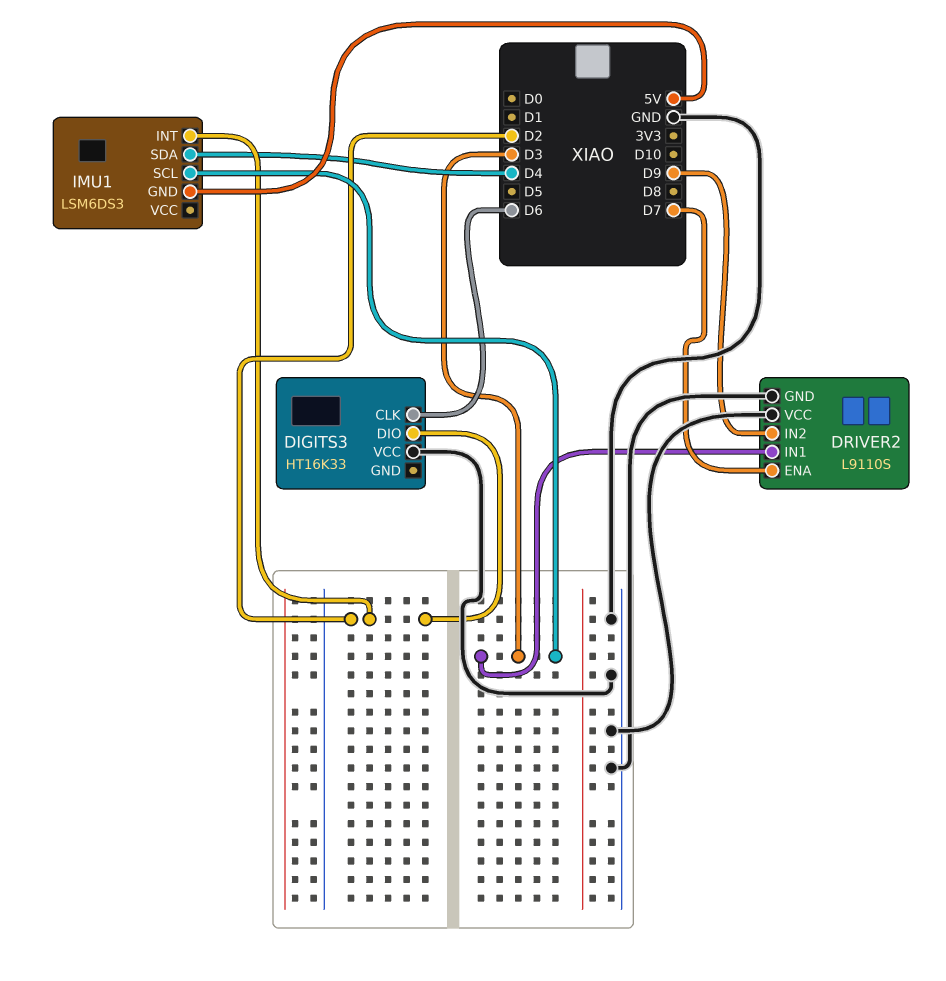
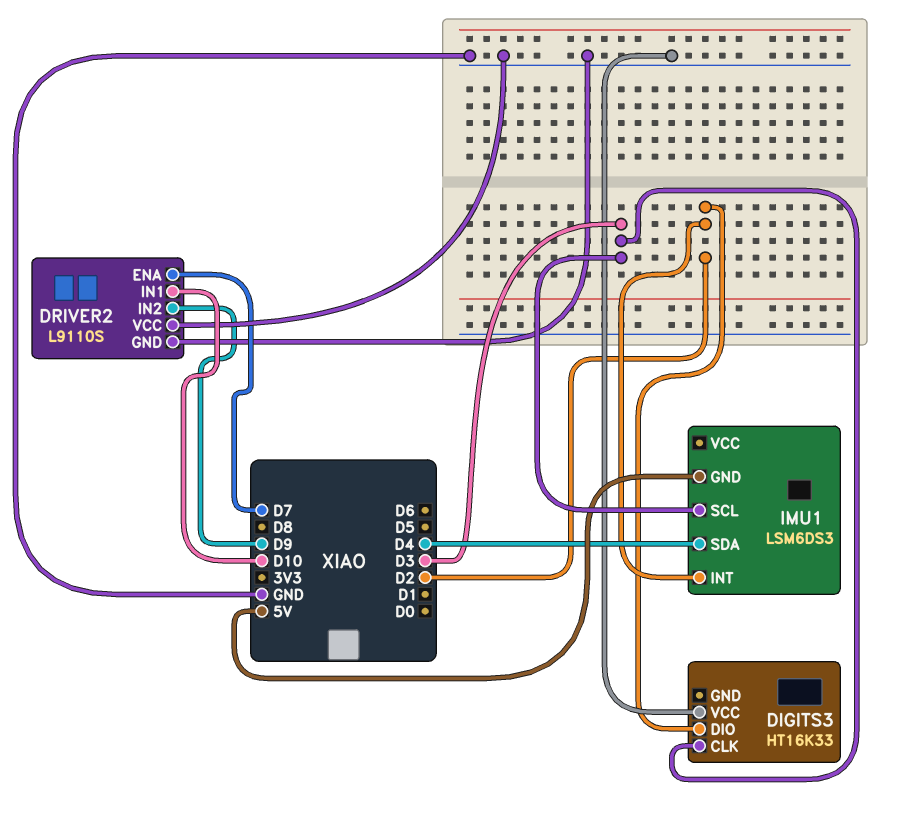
DIGITS3 pin CLK: D6 -> D3
DRIVER2 pin IN1: D3 -> D10

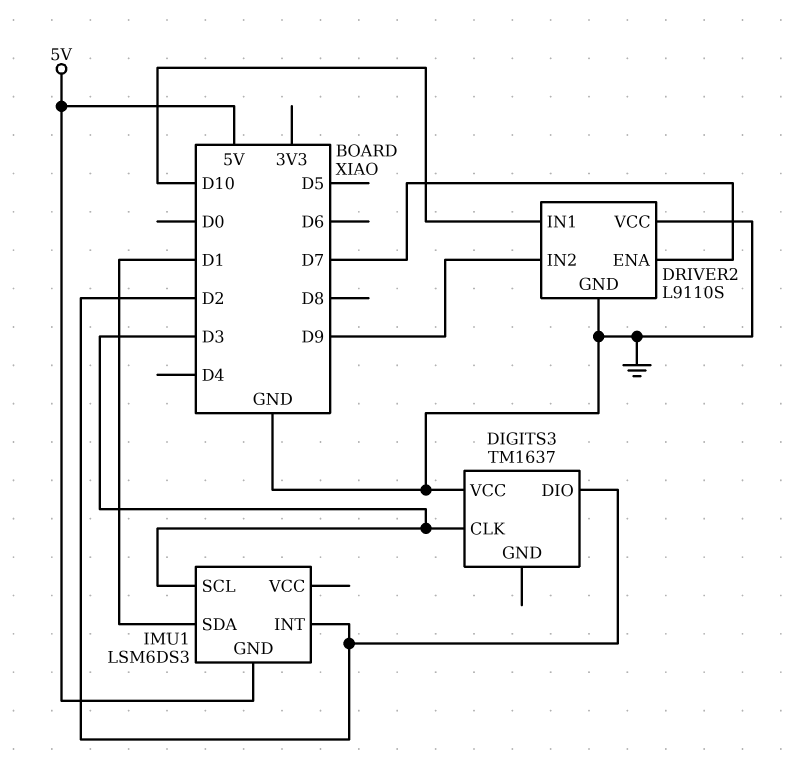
DIGITS3: HT16K33 -> TM1637
IMU1 pin SDA: D4 -> D1

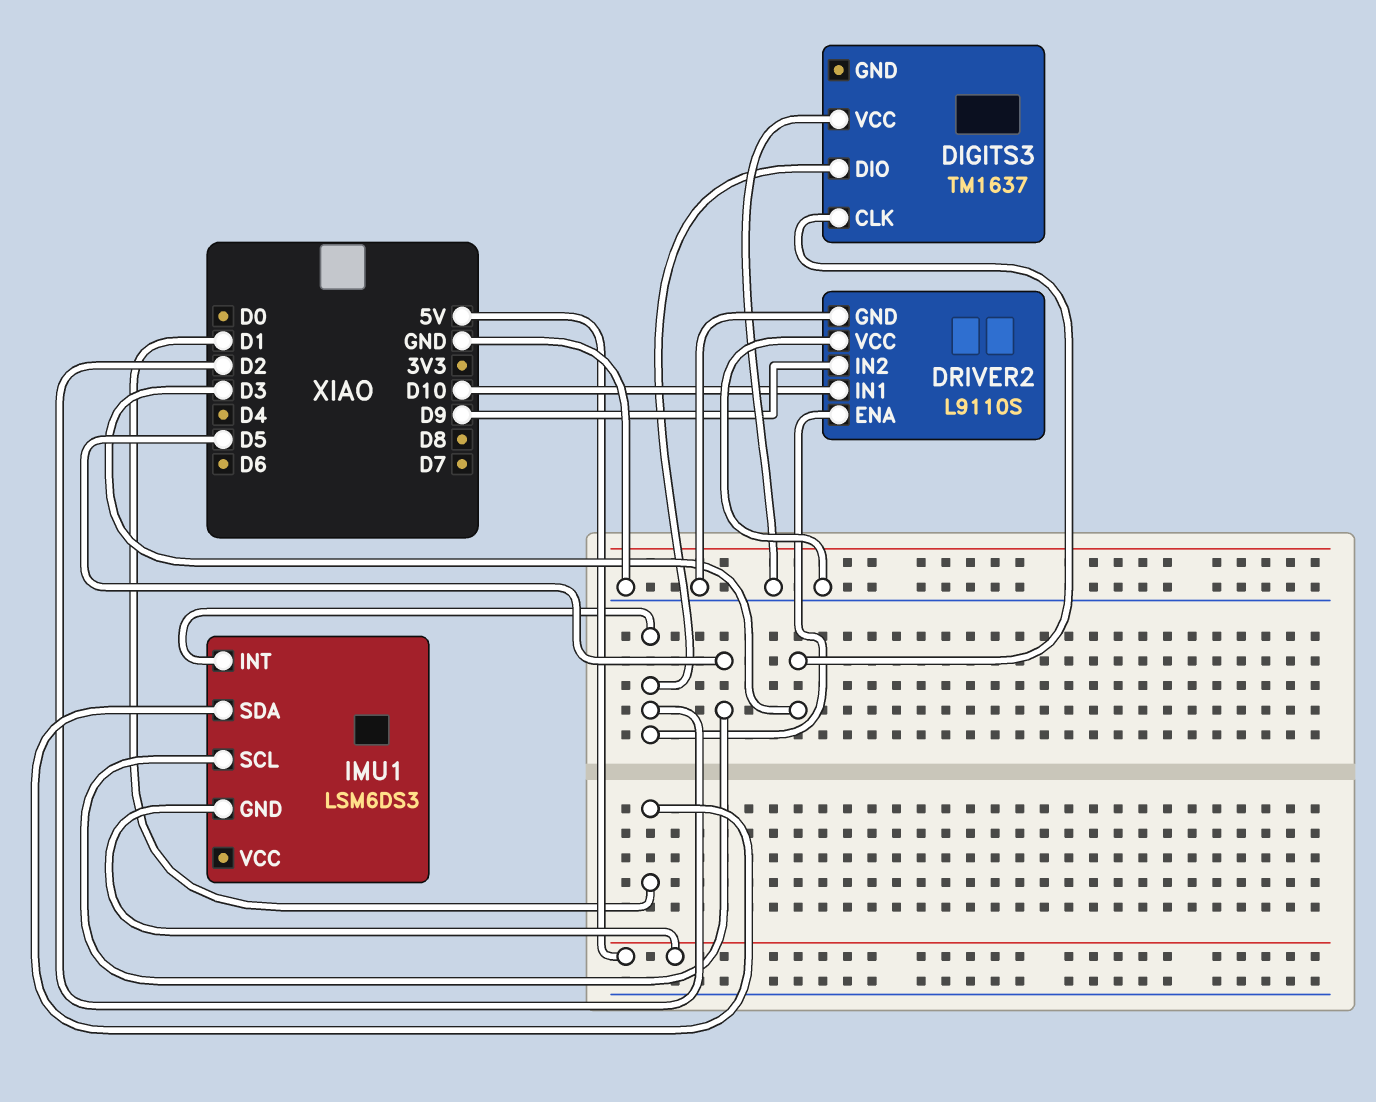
DRIVER2 pin ENA: D7 -> D2
IMU1 pin SCL: D3 -> D5

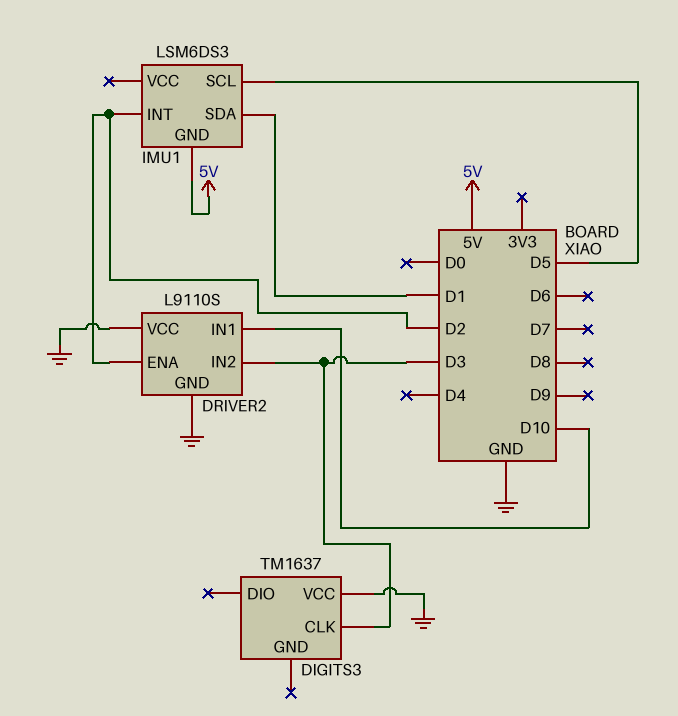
DIGITS3 pin DIO: D2 -> none
DRIVER2 pin IN2: D9 -> D3

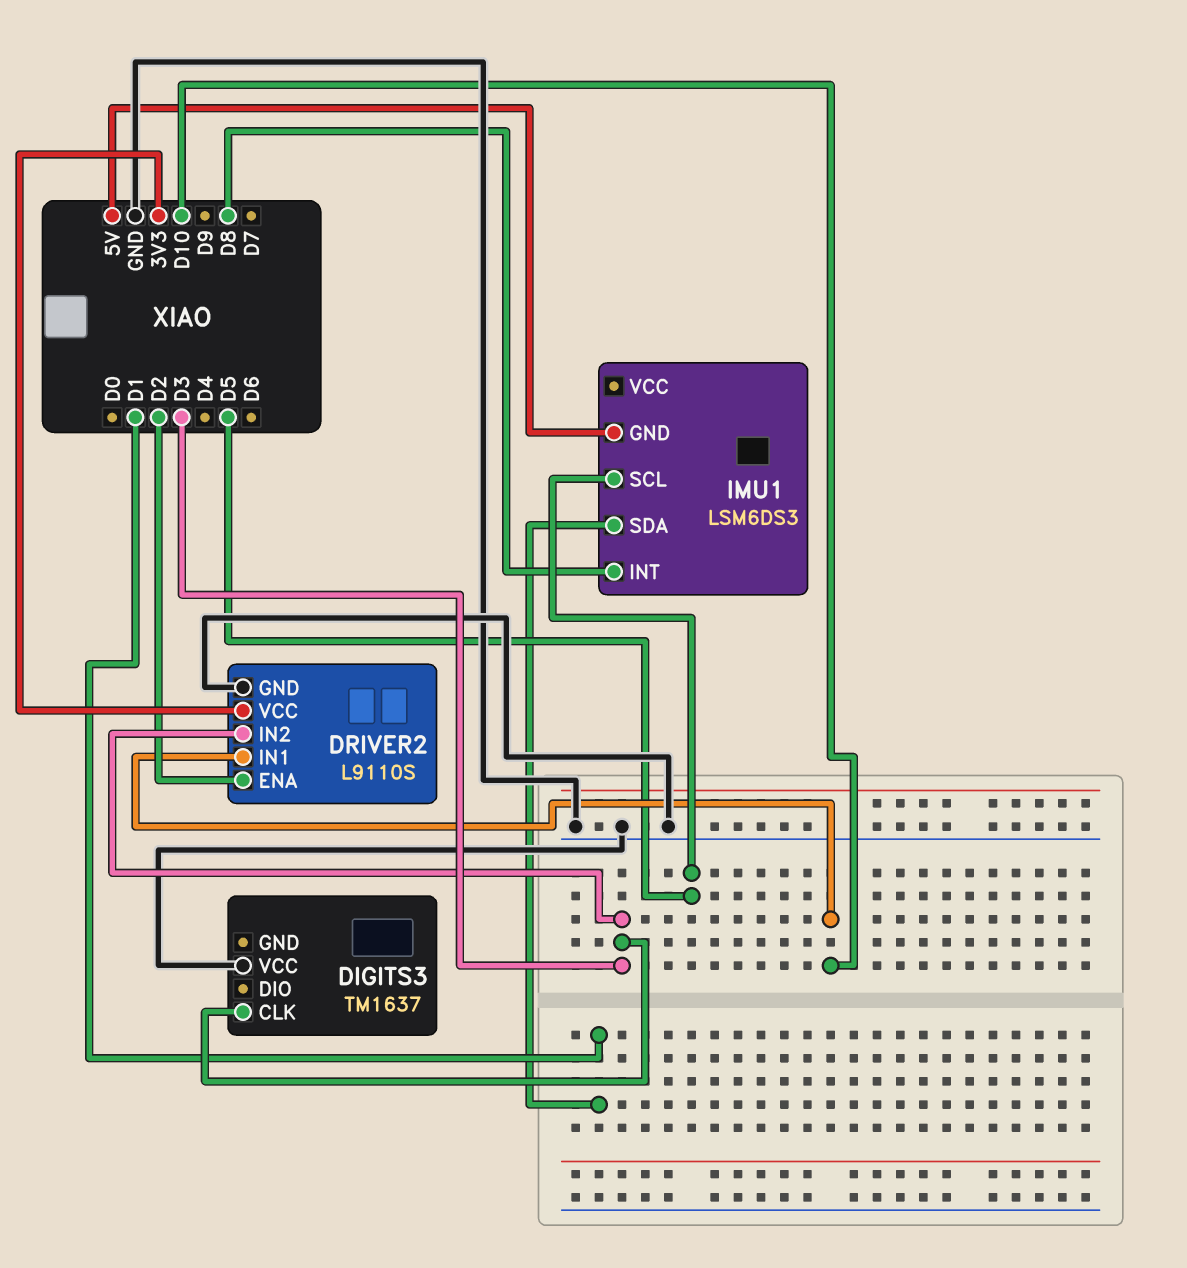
DRIVER2 pin VCC: GND -> 3V3
IMU1 pin INT: D2 -> D8

